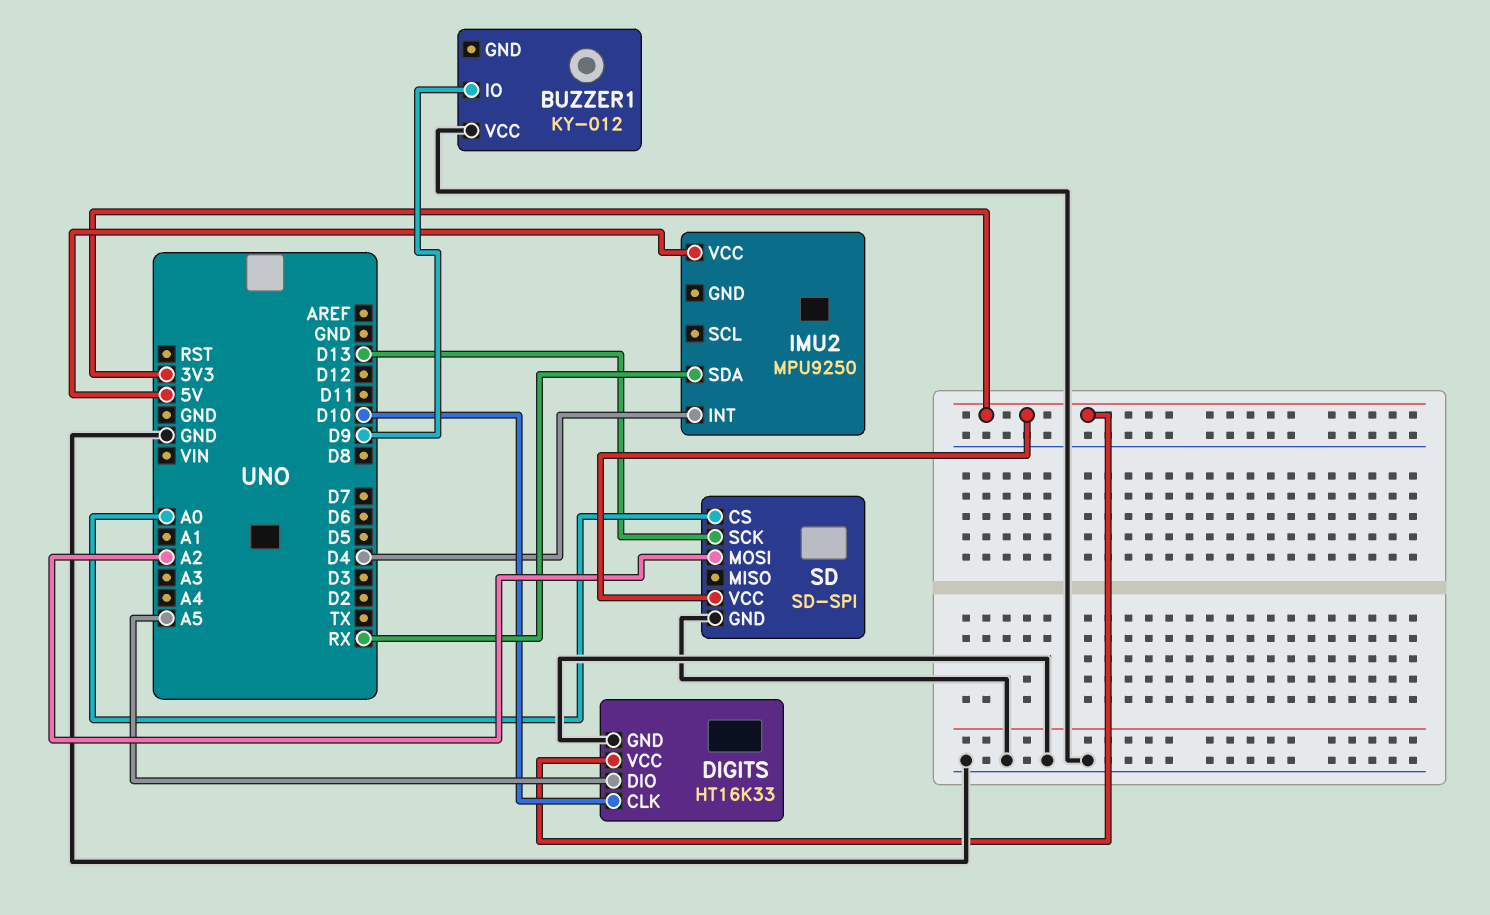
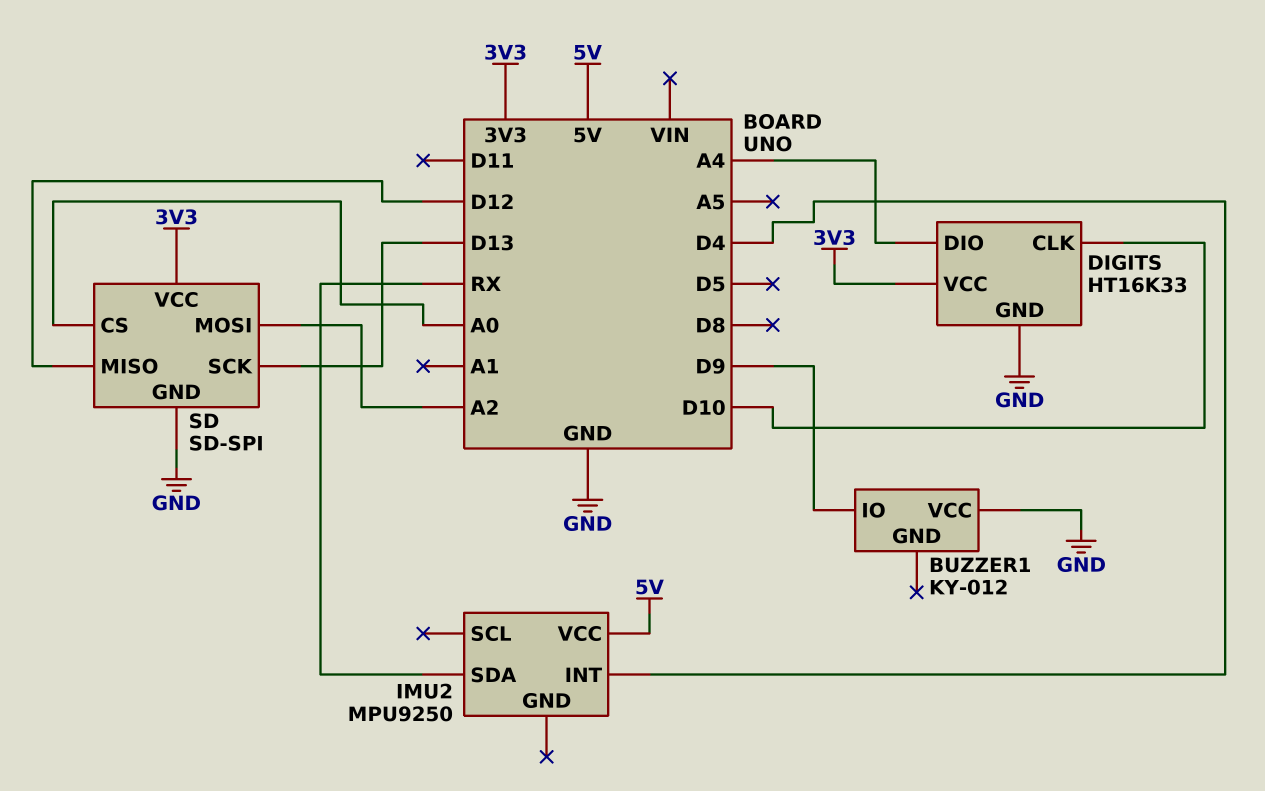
DIGITS pin DIO: A5 -> A4
SD pin MISO: none -> D12

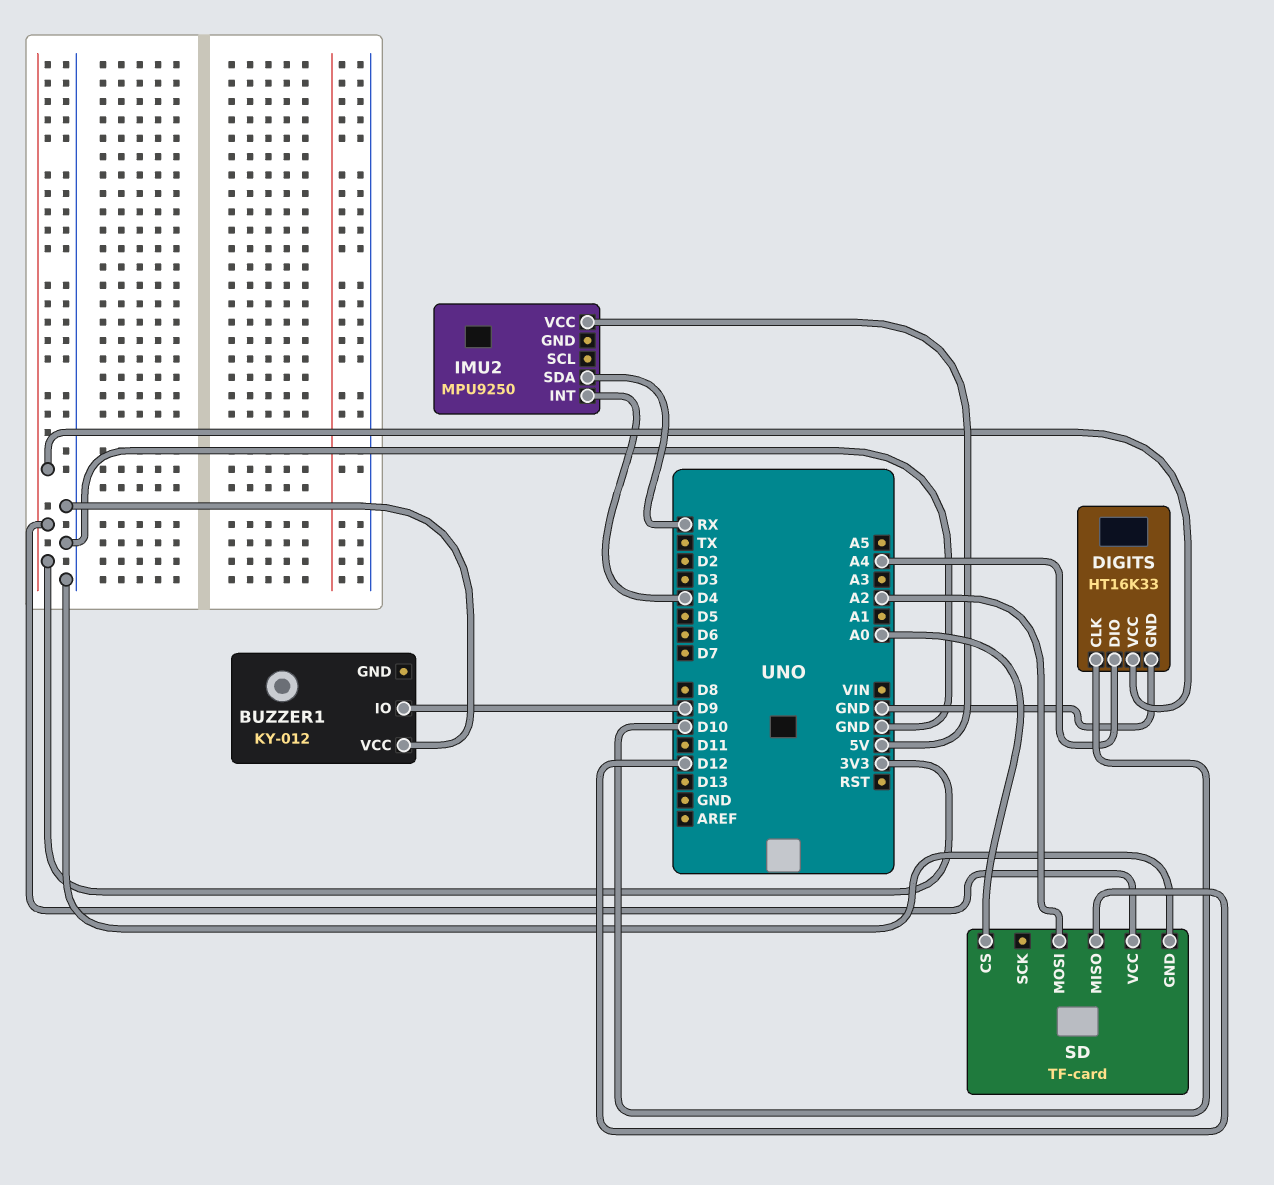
SD: SD-SPI -> TF-card
SD pin SCK: D13 -> none

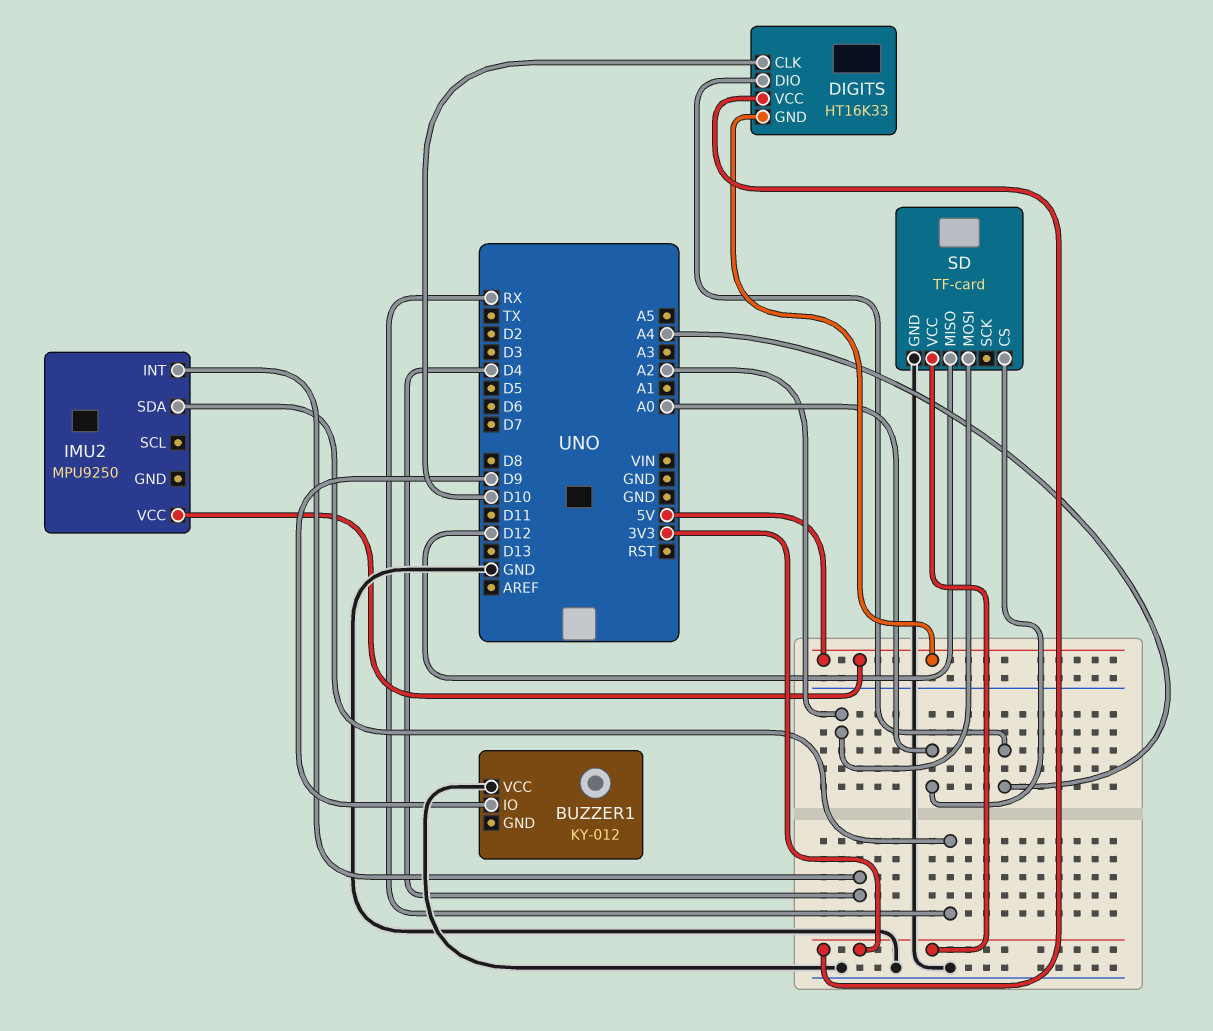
DIGITS pin GND: GND -> 5V

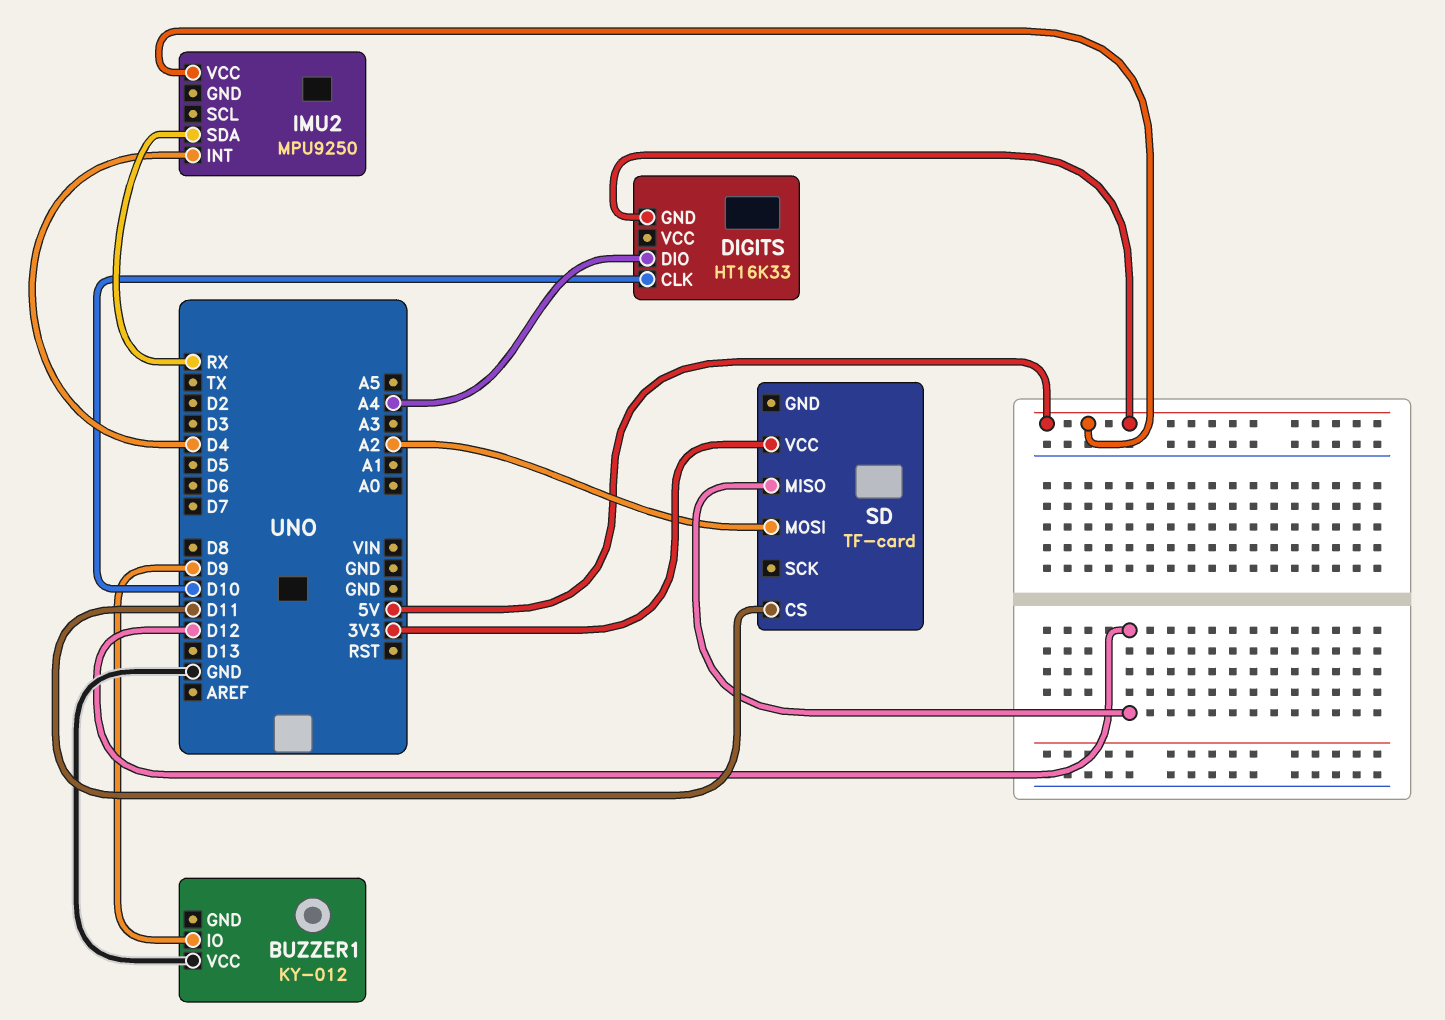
DIGITS pin VCC: 3V3 -> none
SD pin CS: A0 -> D11
SD pin GND: GND -> none

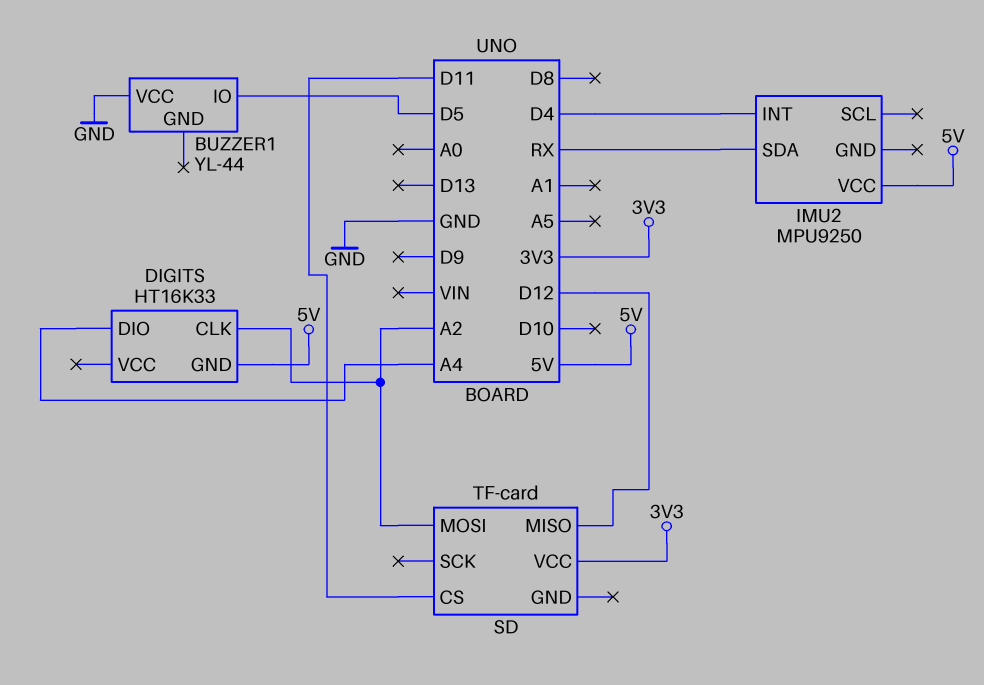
BUZZER1: KY-012 -> YL-44
BUZZER1 pin IO: D9 -> D5
DIGITS pin CLK: D10 -> A2

